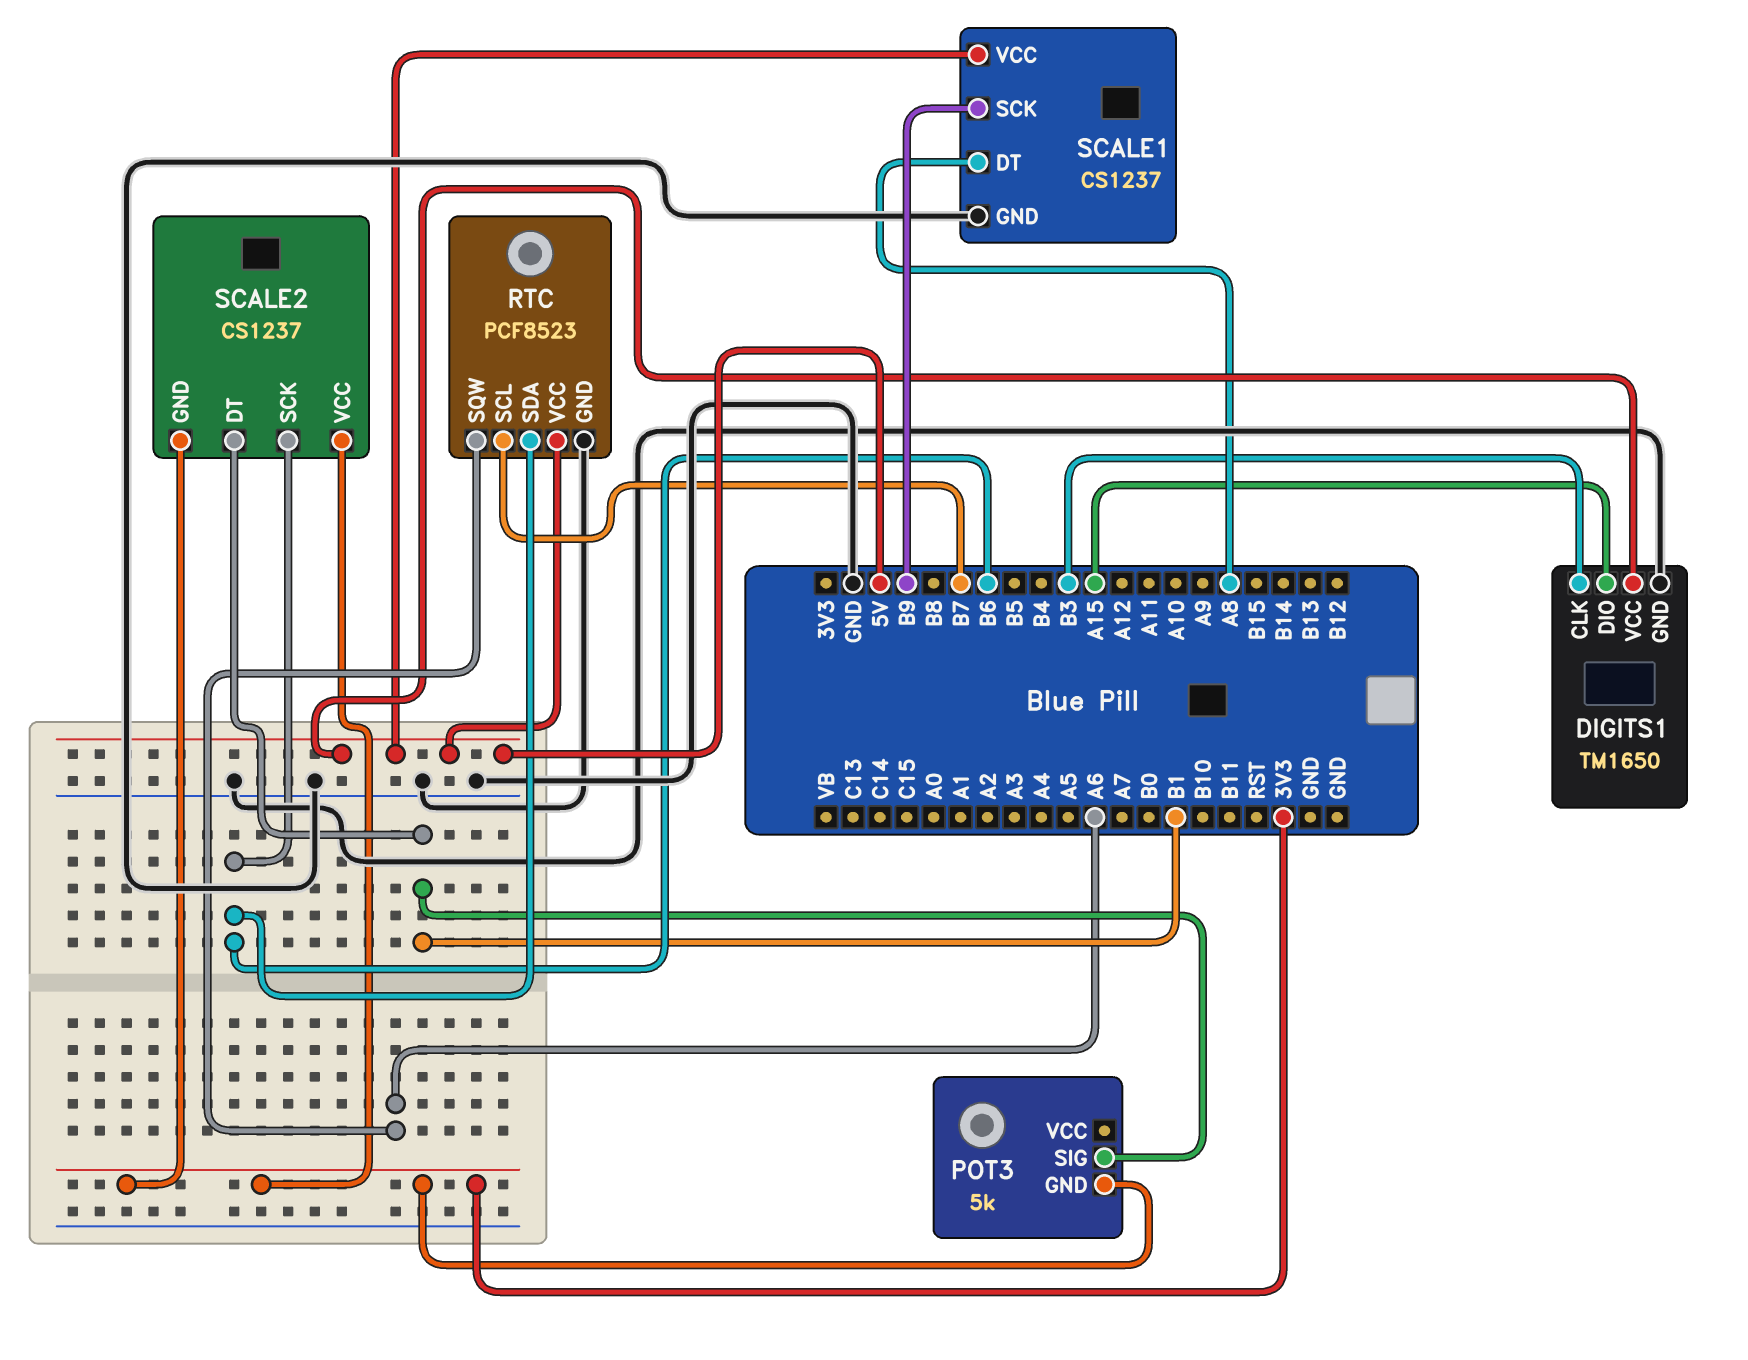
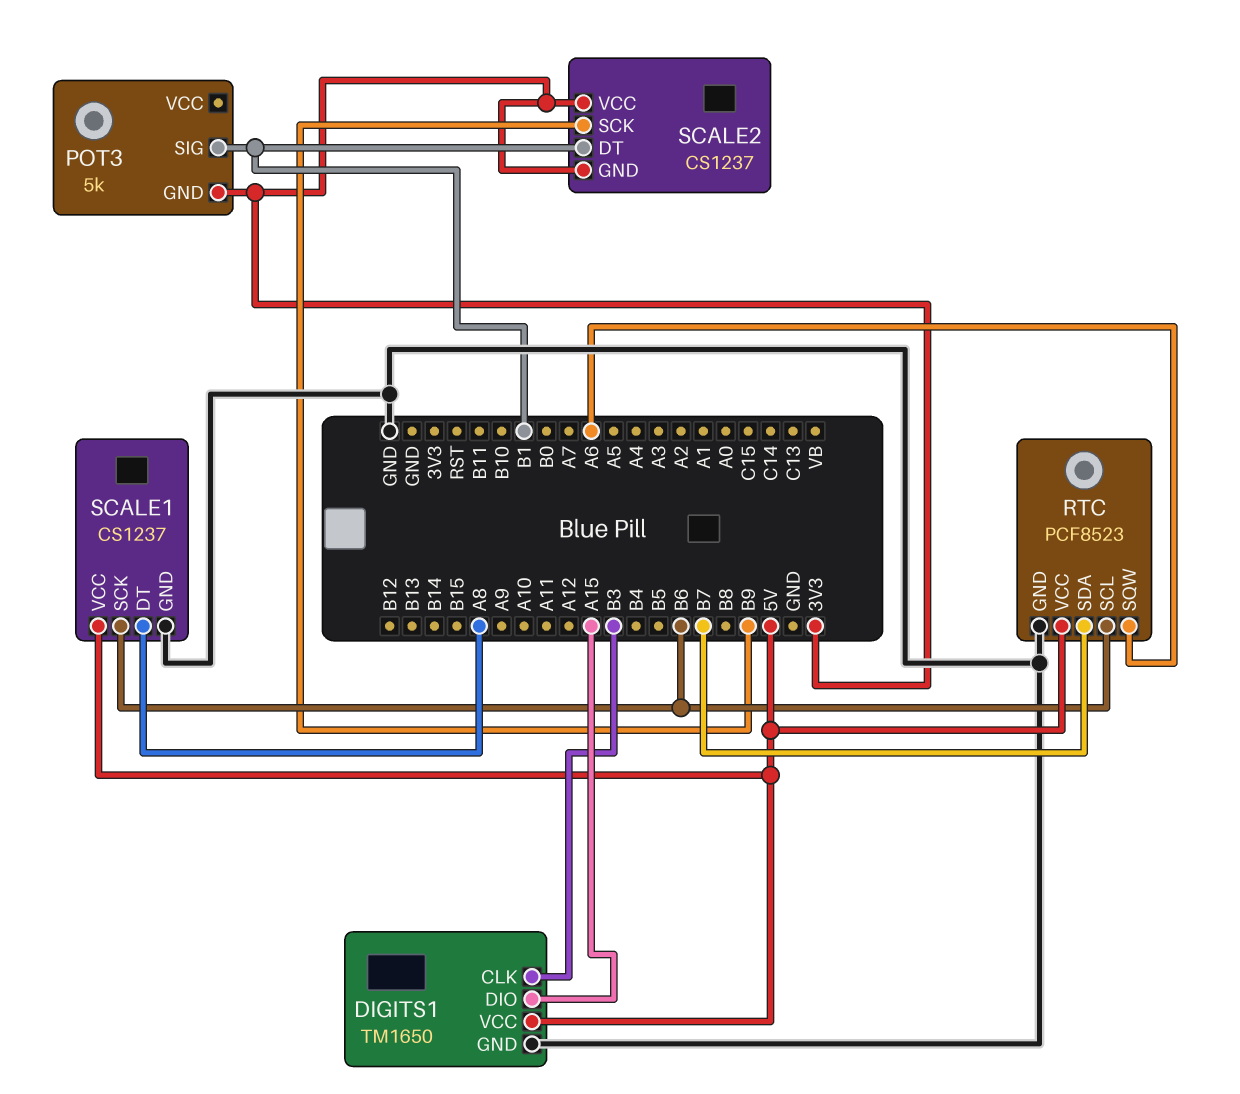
RTC pin SCL: B7 -> B6
RTC pin SDA: B6 -> B7
SCALE1 pin SCK: B9 -> B6
SCALE2 pin SCK: B6 -> B9

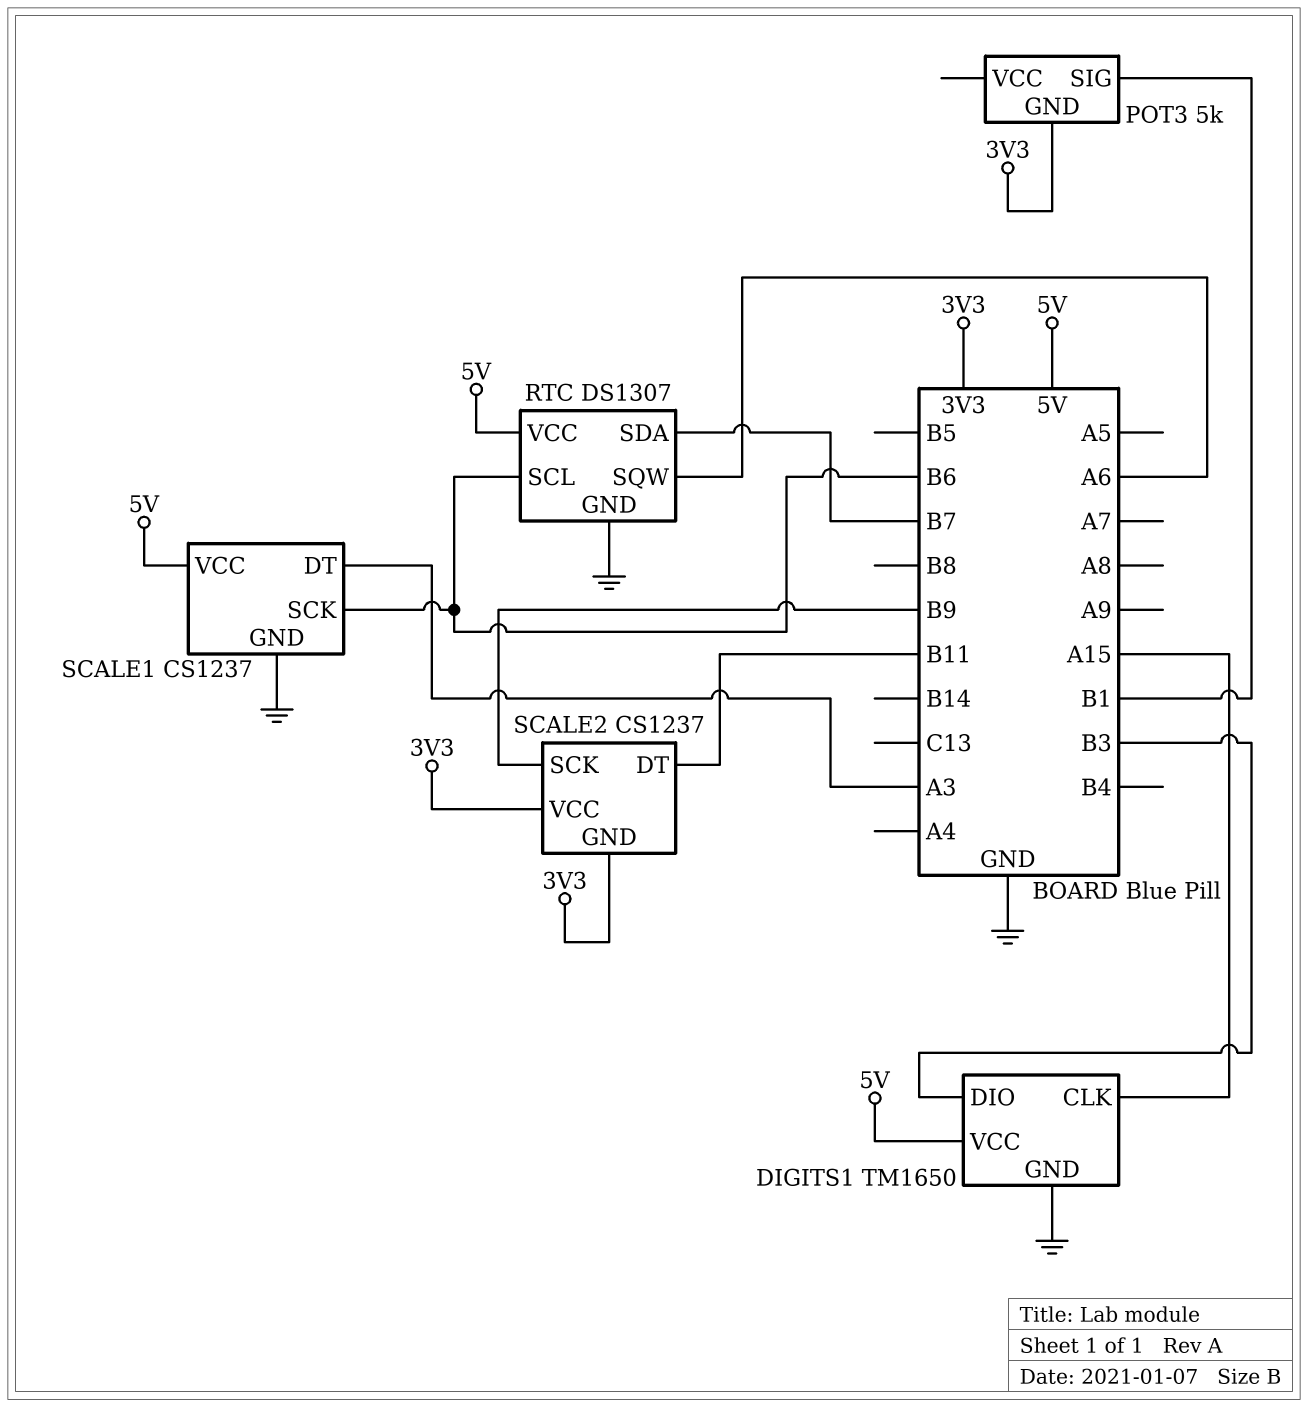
DIGITS1 pin CLK: B3 -> A15
DIGITS1 pin DIO: A15 -> B3
RTC: PCF8523 -> DS1307
SCALE1 pin DT: A8 -> A3
SCALE2 pin DT: B1 -> B11

